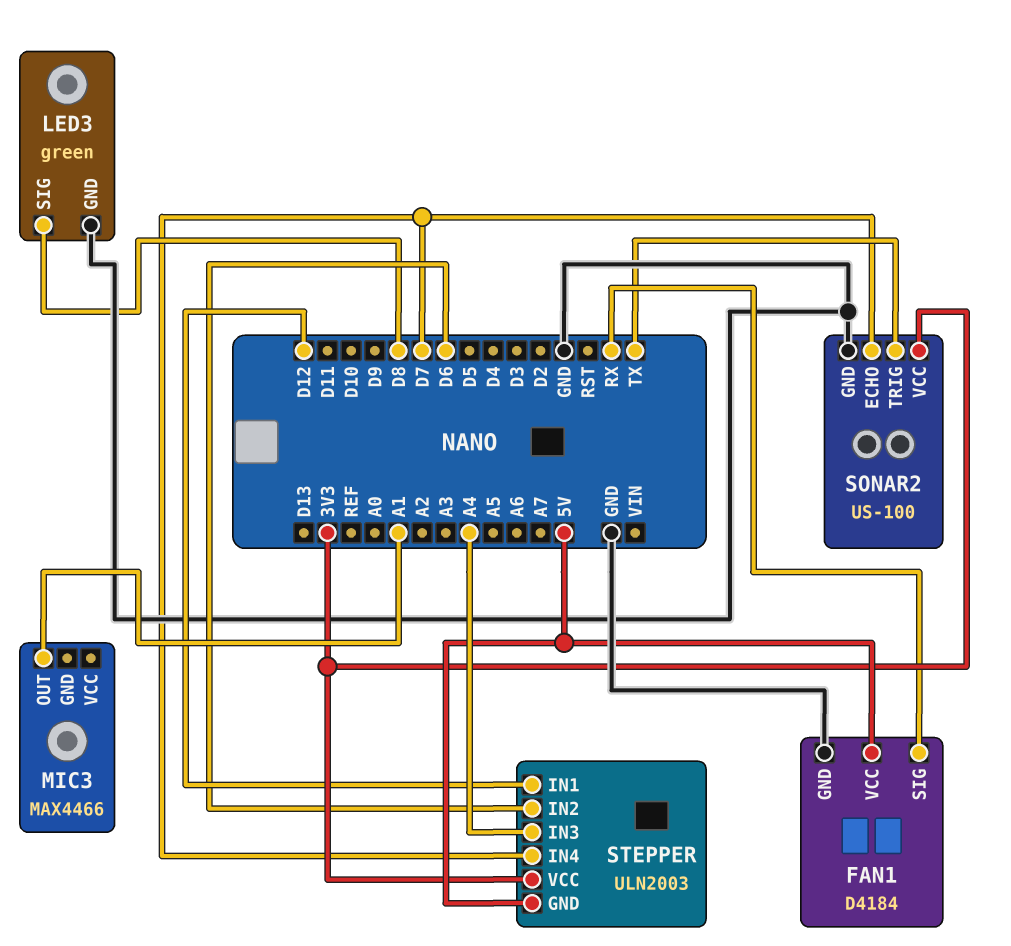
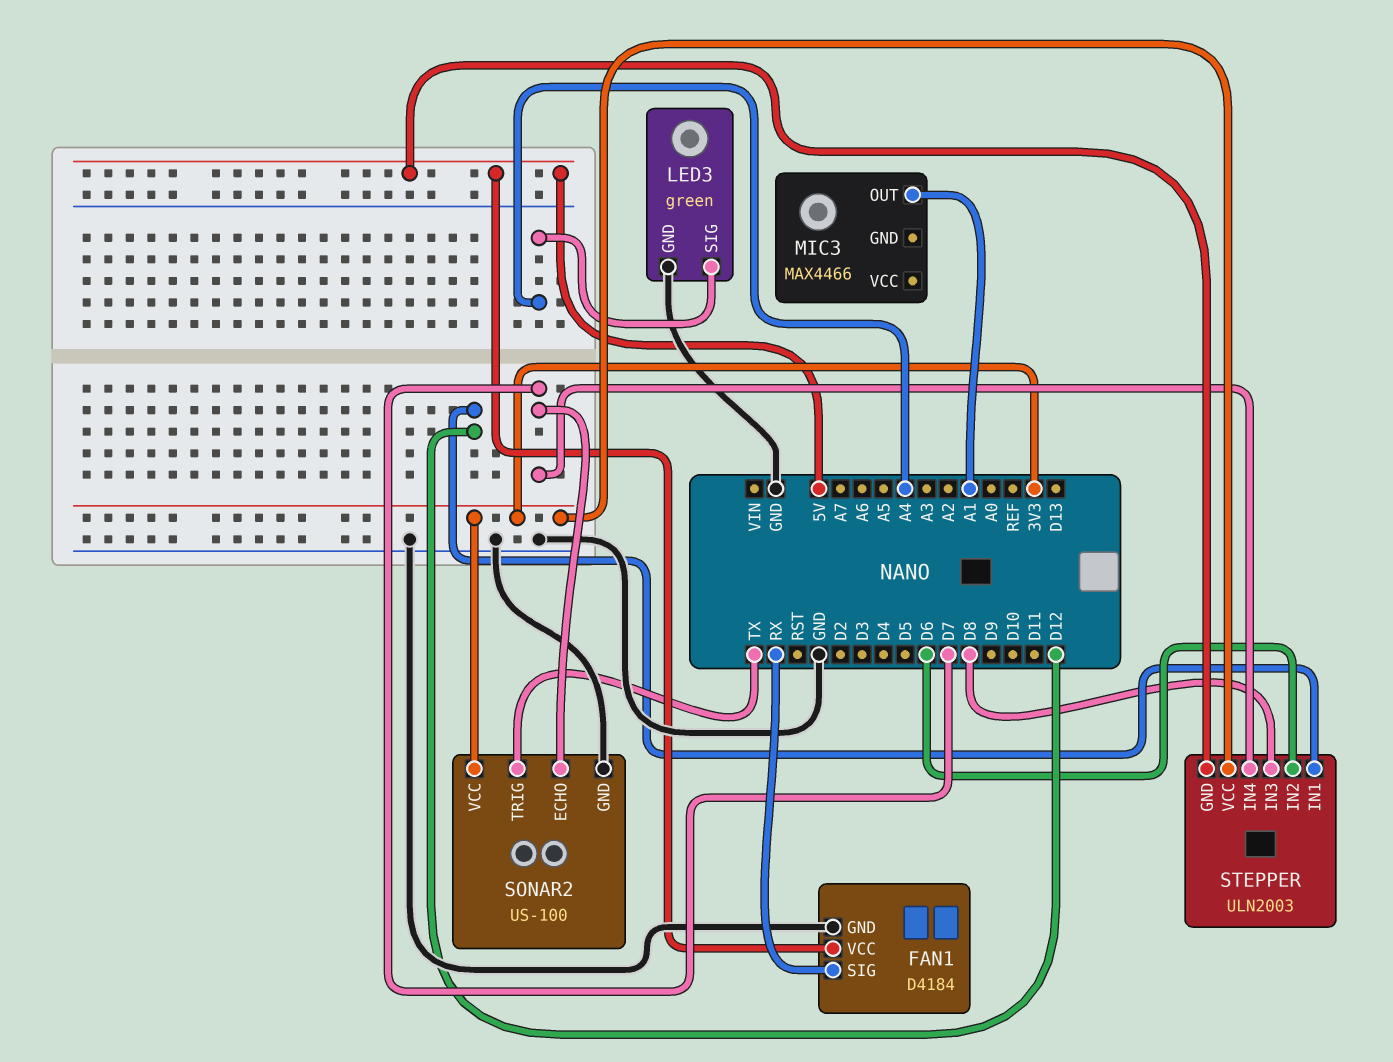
LED3 pin SIG: D8 -> A4
STEPPER pin IN3: A4 -> D8

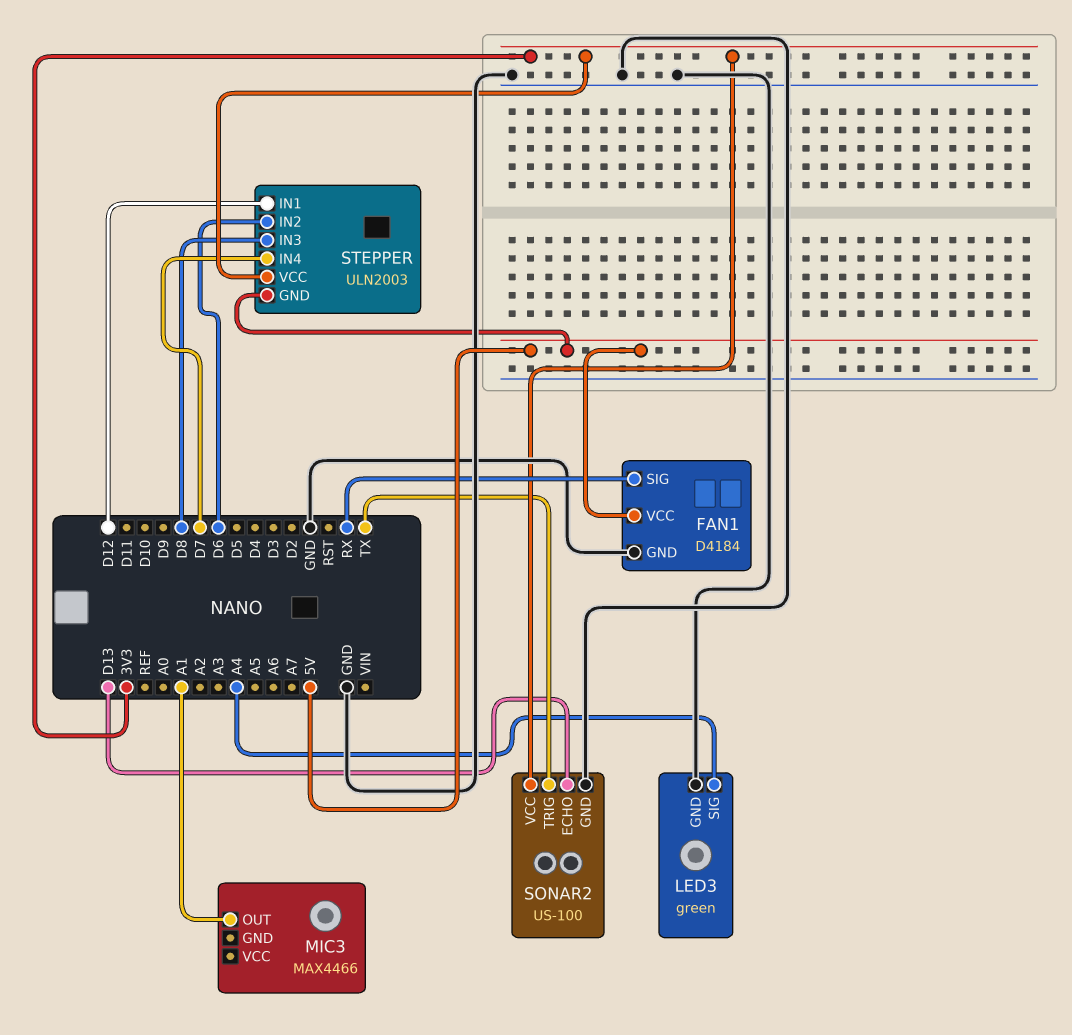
SONAR2 pin ECHO: D7 -> D13

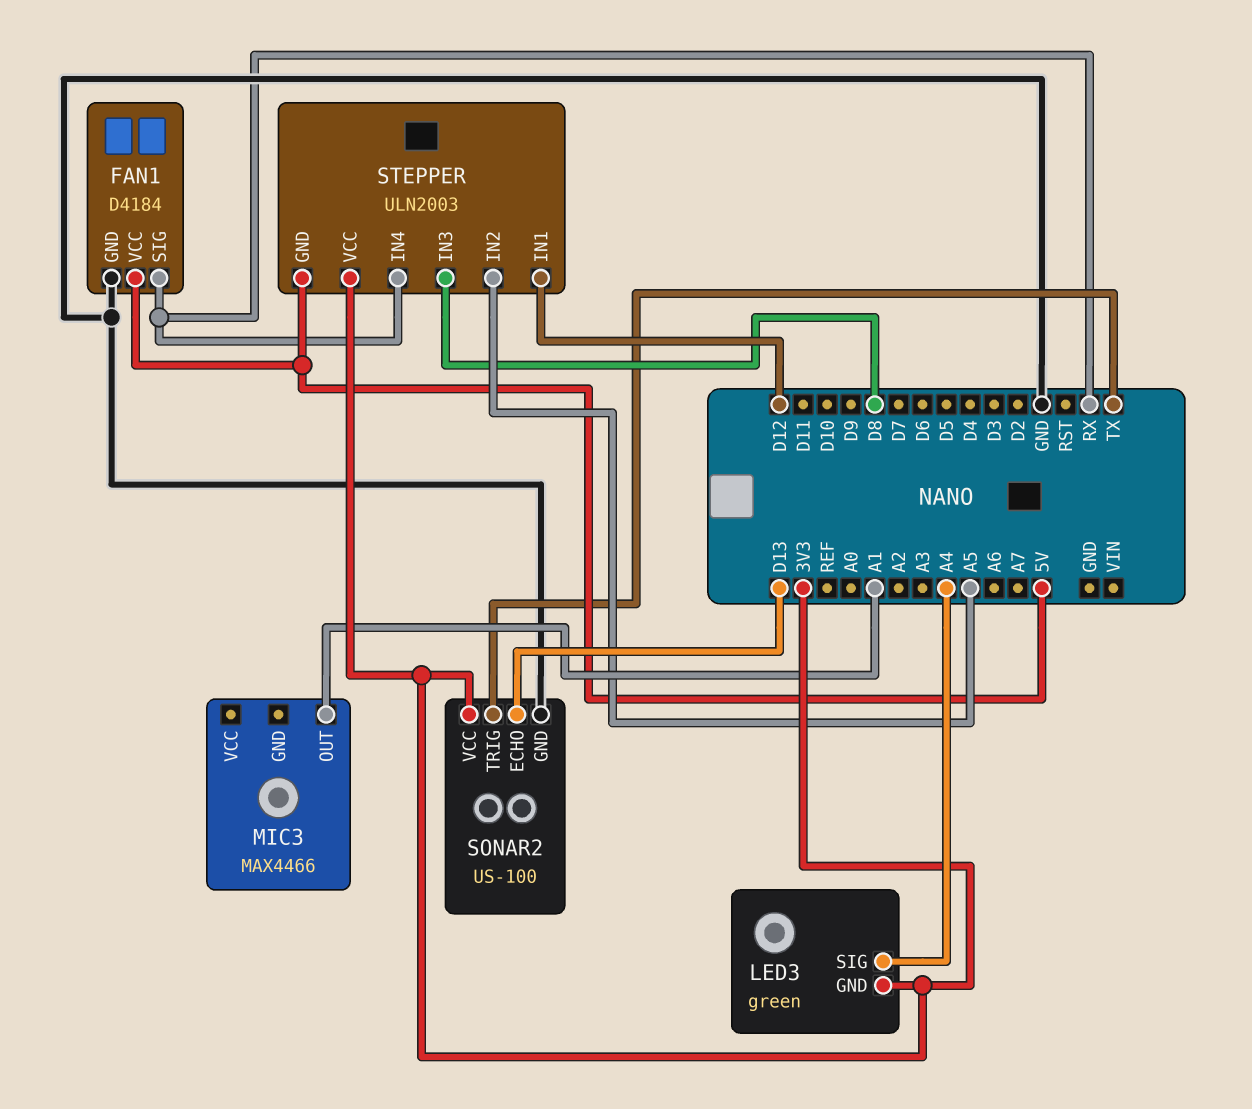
LED3 pin GND: GND -> 3V3
STEPPER pin IN2: D6 -> A5
STEPPER pin IN4: D7 -> RX

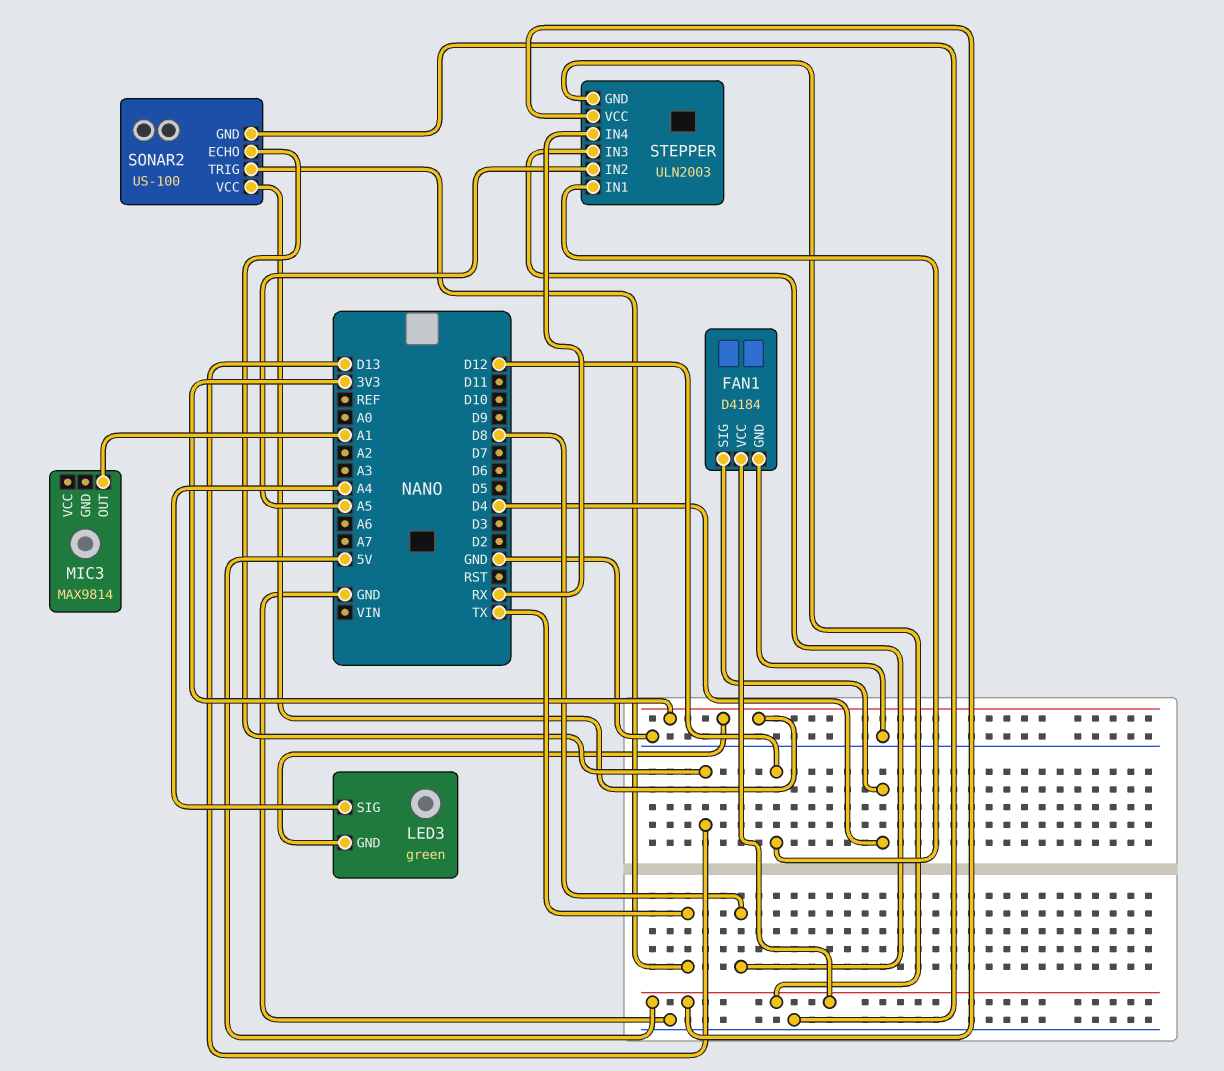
FAN1 pin SIG: RX -> D4
MIC3: MAX4466 -> MAX9814
STEPPER pin VCC: 3V3 -> 5V

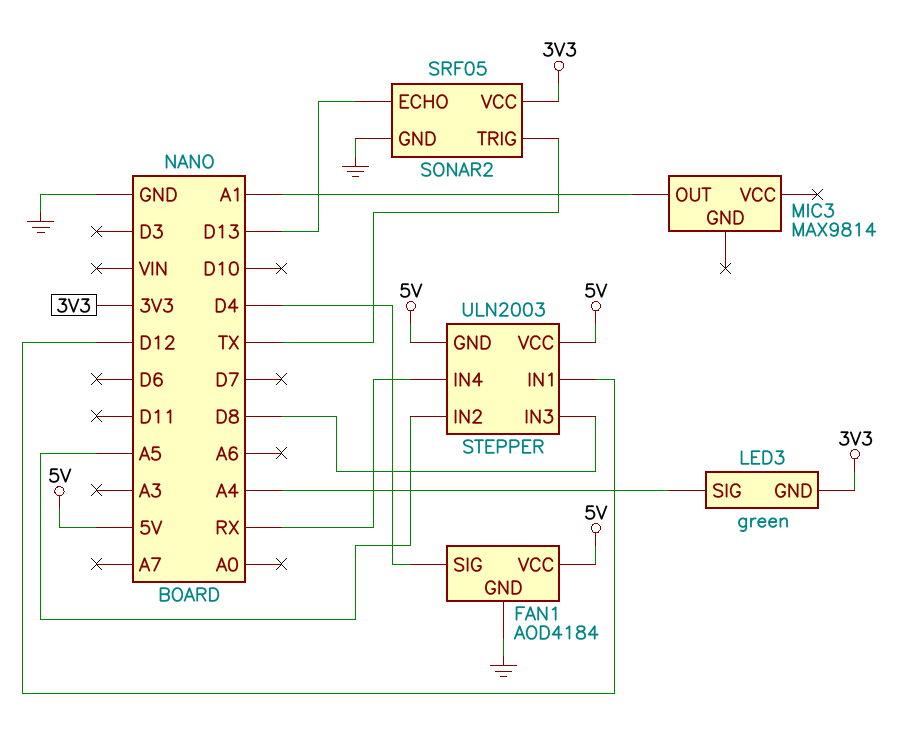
FAN1: D4184 -> AOD4184
SONAR2: US-100 -> SRF05

